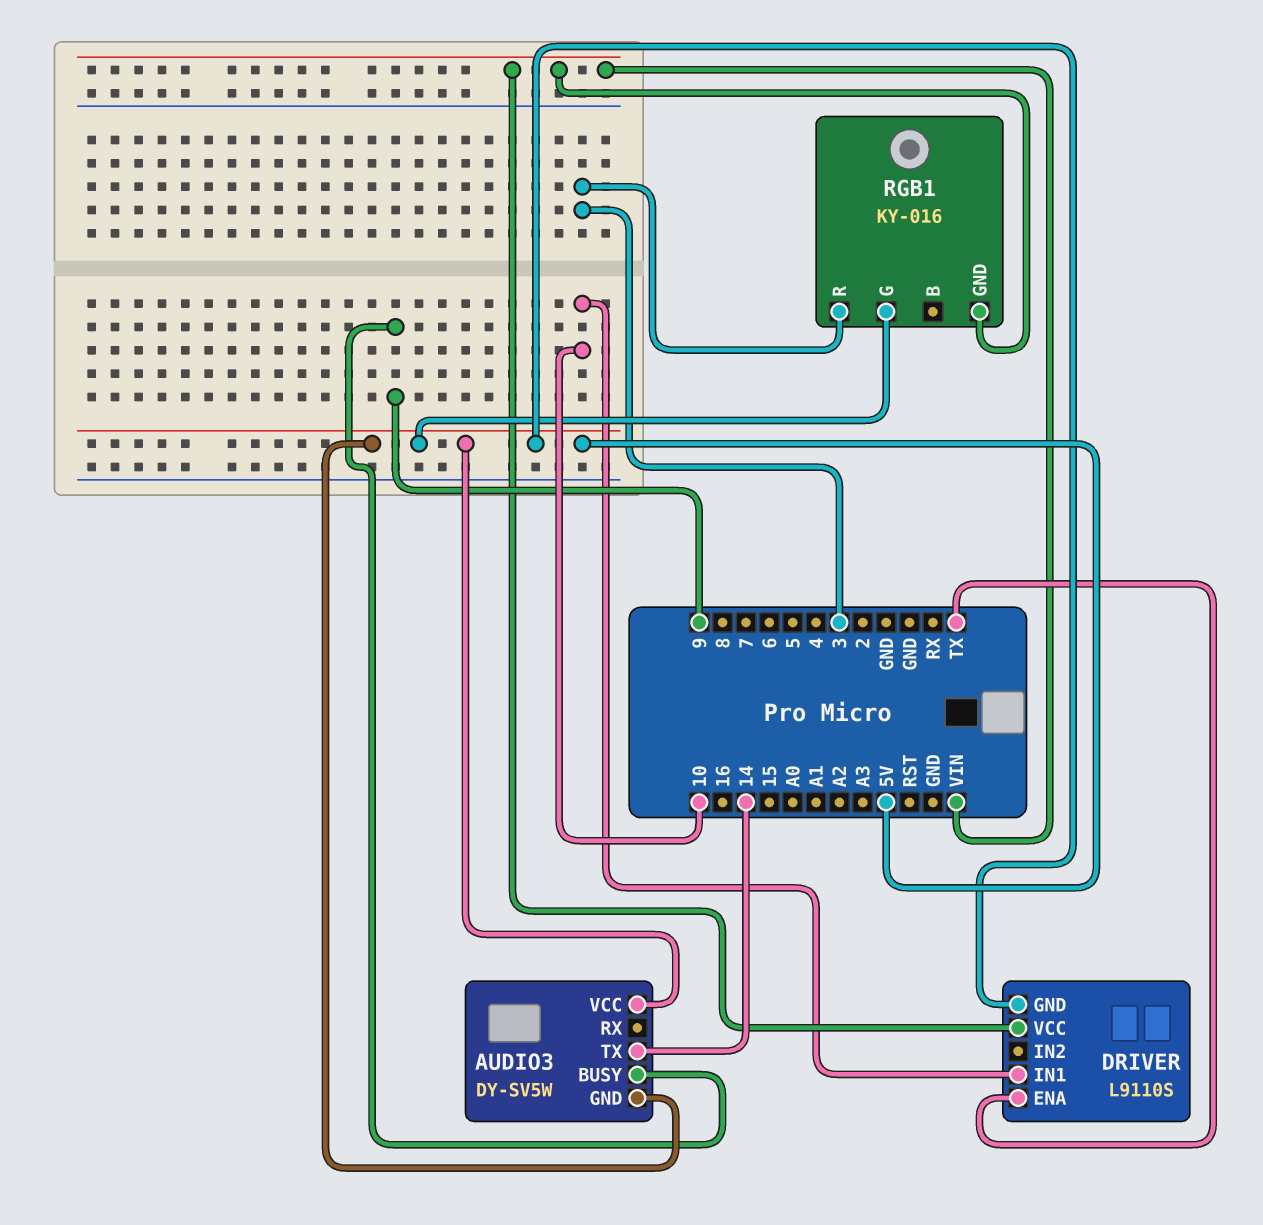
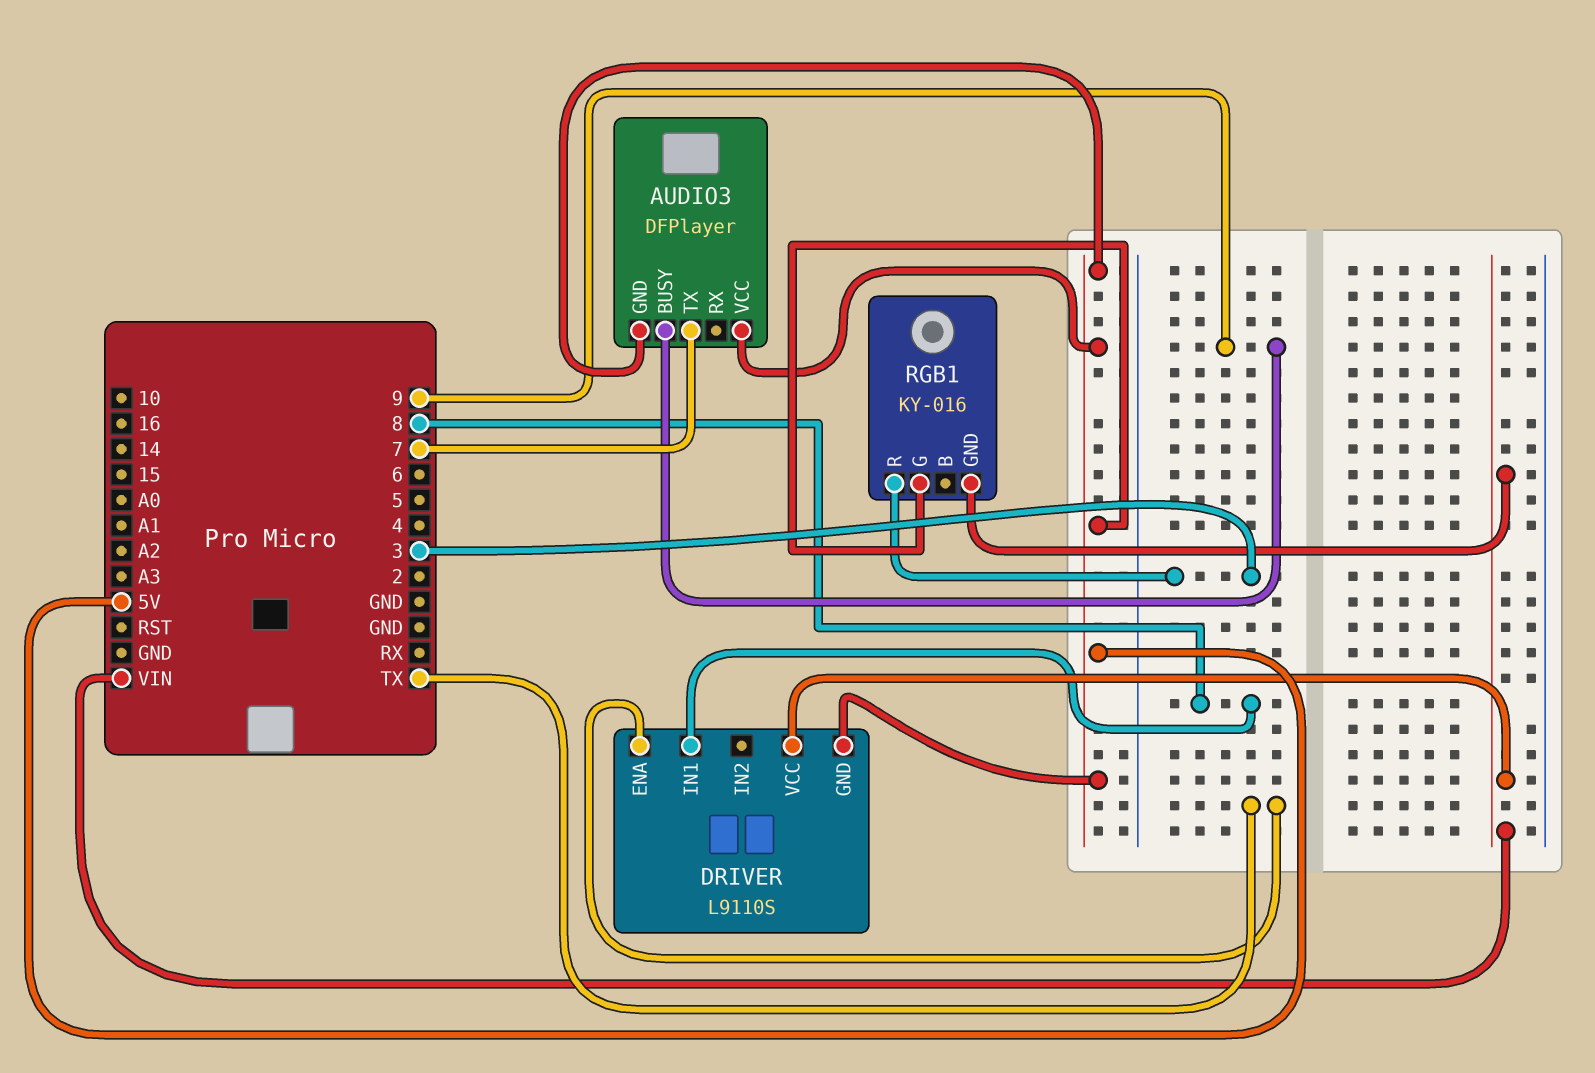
AUDIO3: DY-SV5W -> DFPlayer
AUDIO3 pin TX: 14 -> 7
DRIVER pin IN1: 10 -> 8

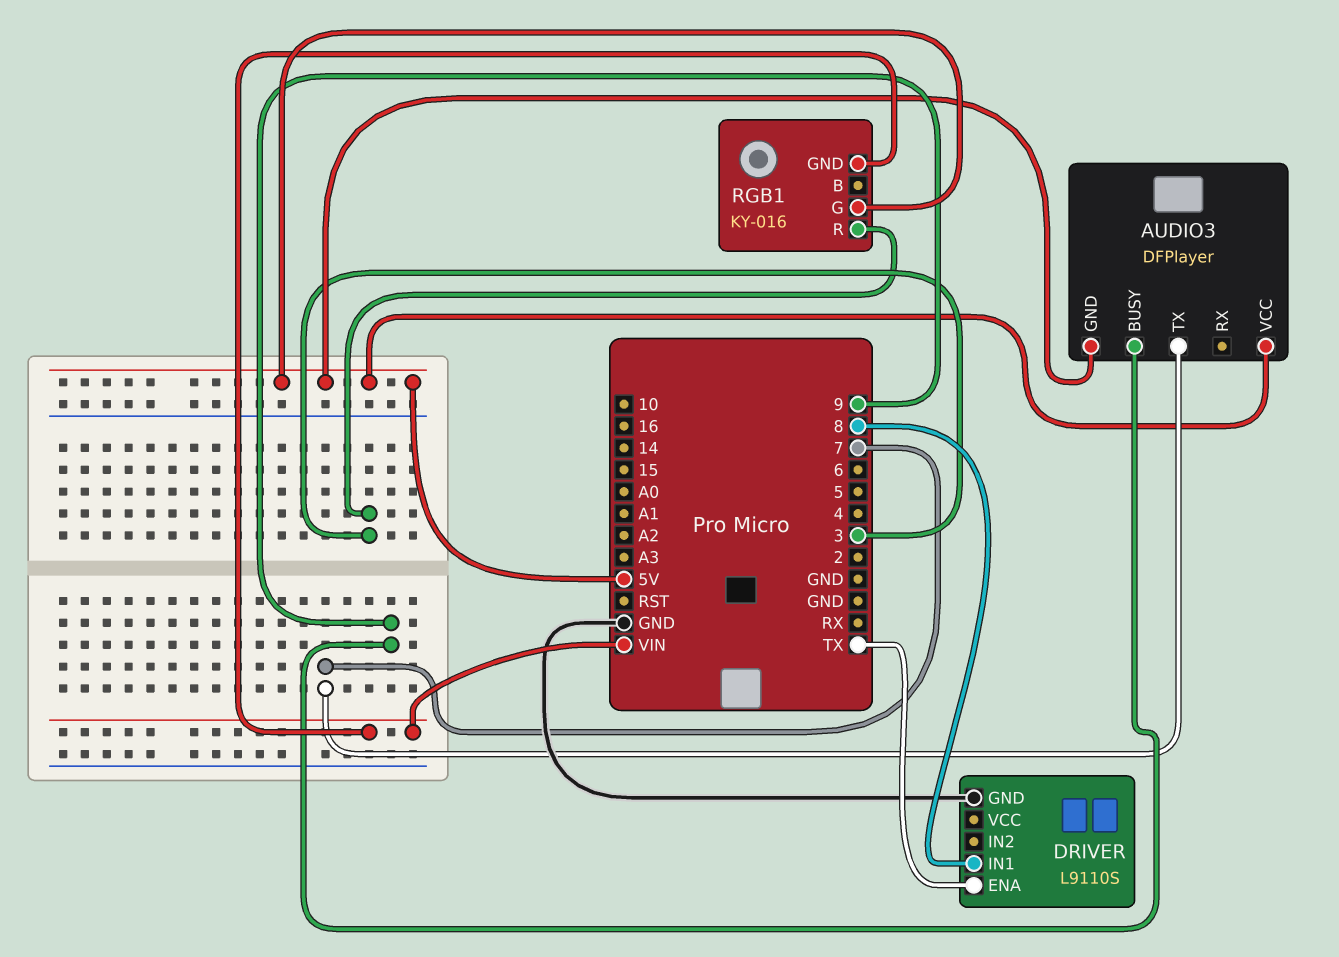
DRIVER pin GND: 5V -> GND
DRIVER pin VCC: VIN -> none

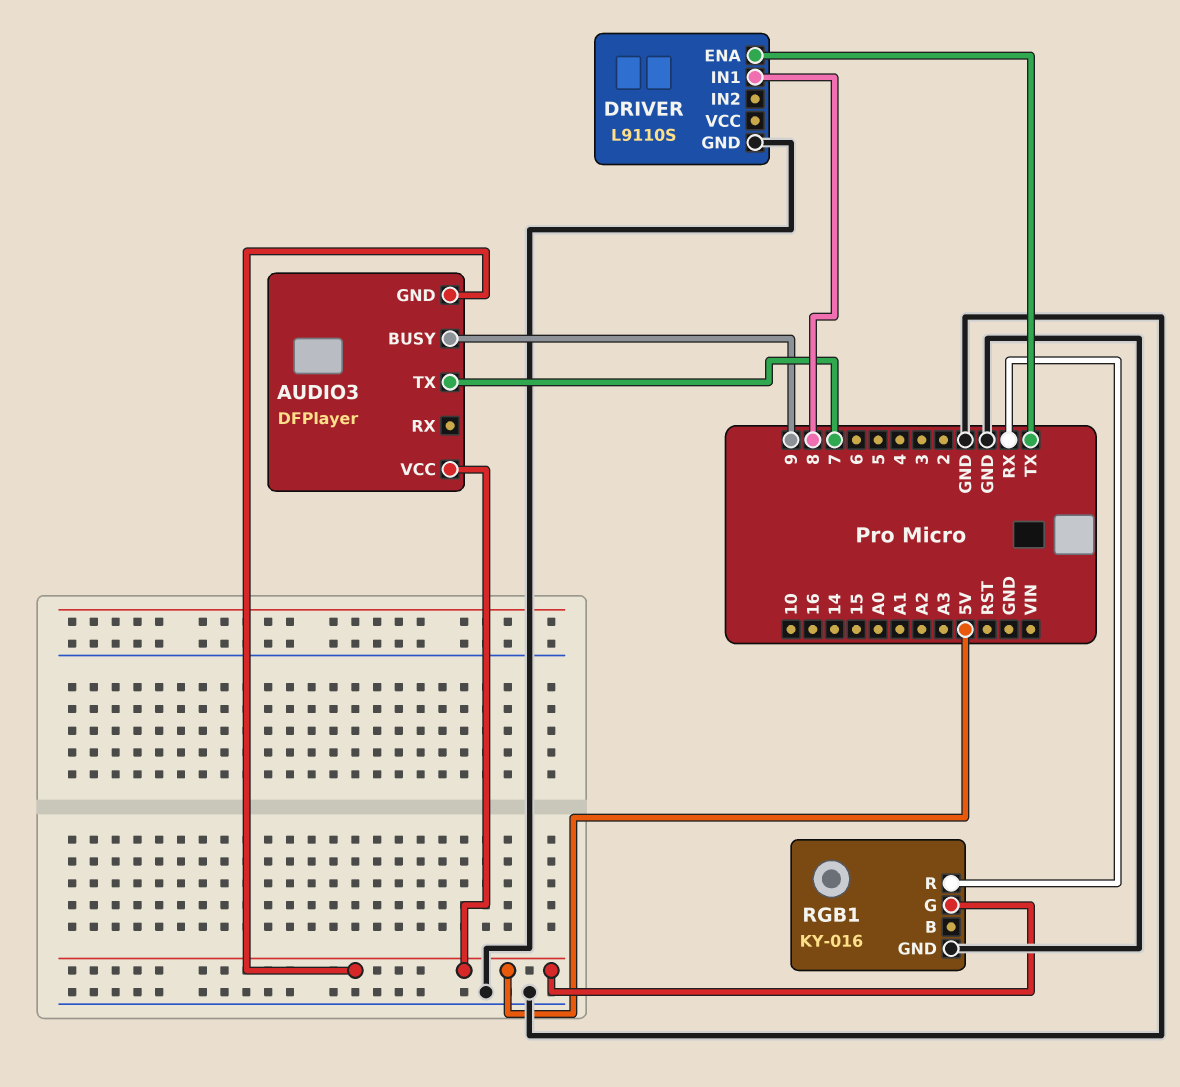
RGB1 pin GND: VIN -> GND
RGB1 pin R: 3 -> RX

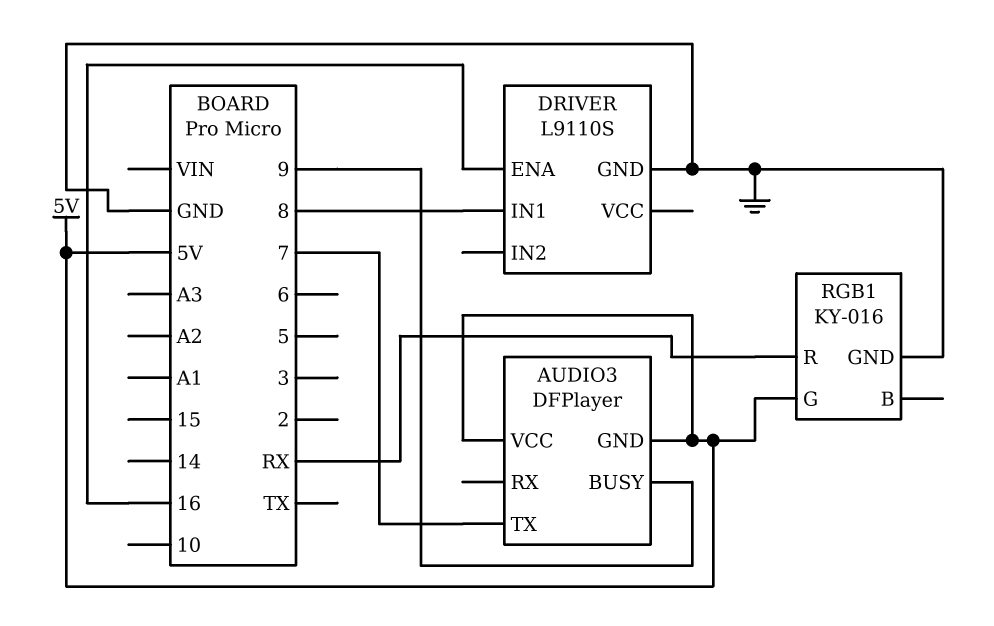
DRIVER pin ENA: TX -> 16

